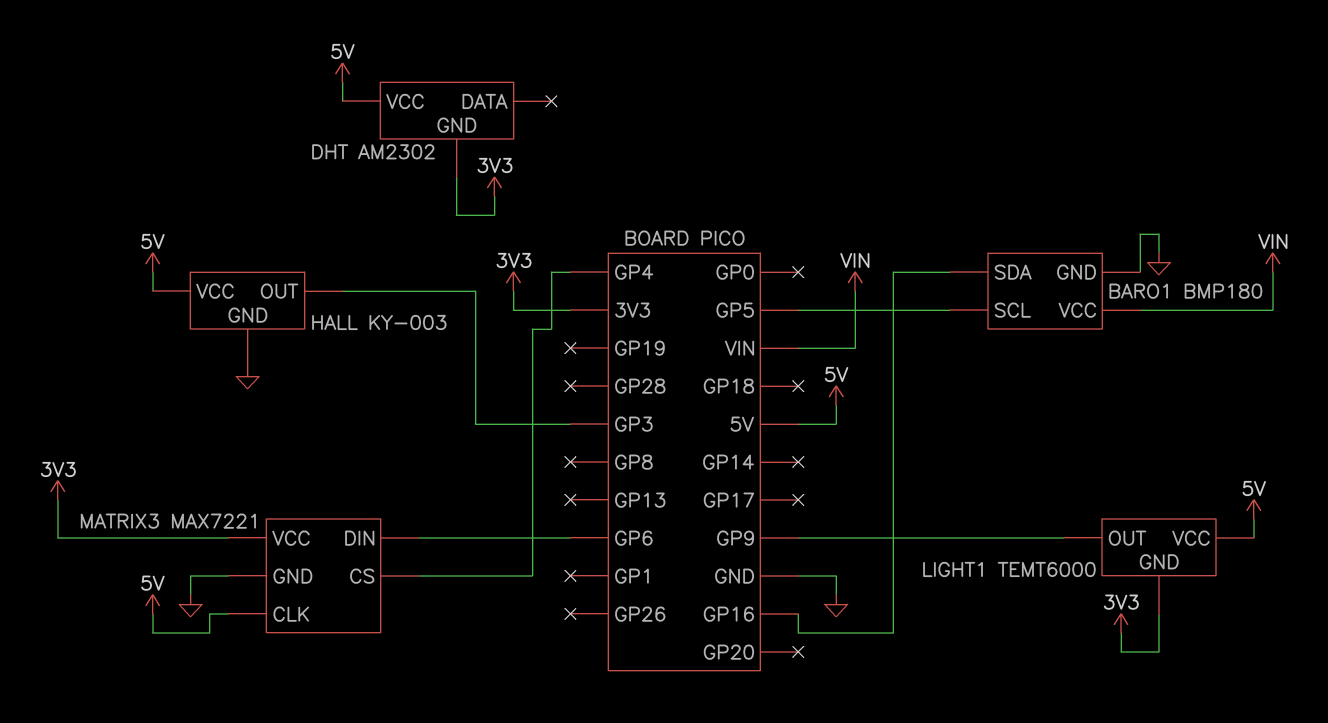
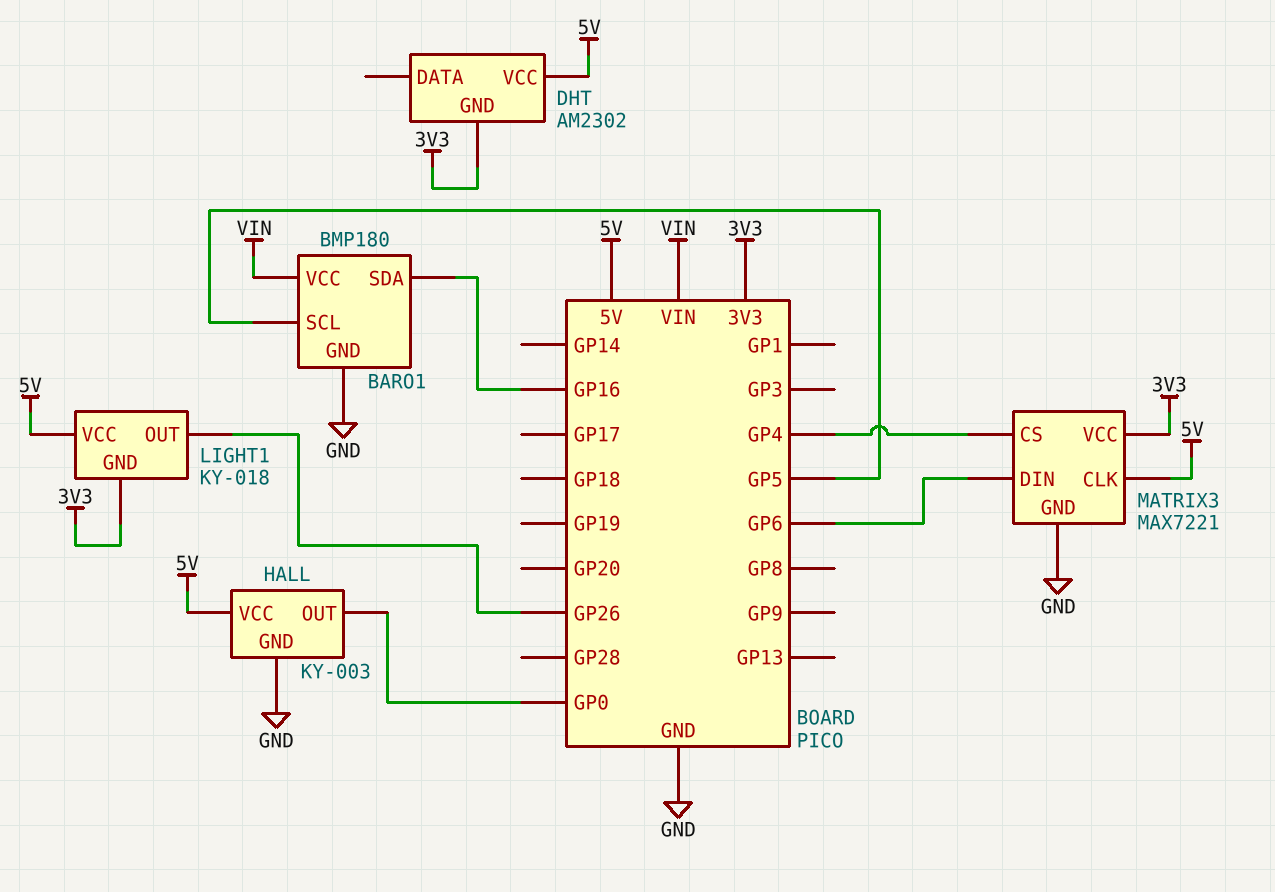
HALL pin OUT: GP3 -> GP0
LIGHT1: TEMT6000 -> KY-018
LIGHT1 pin OUT: GP9 -> GP26

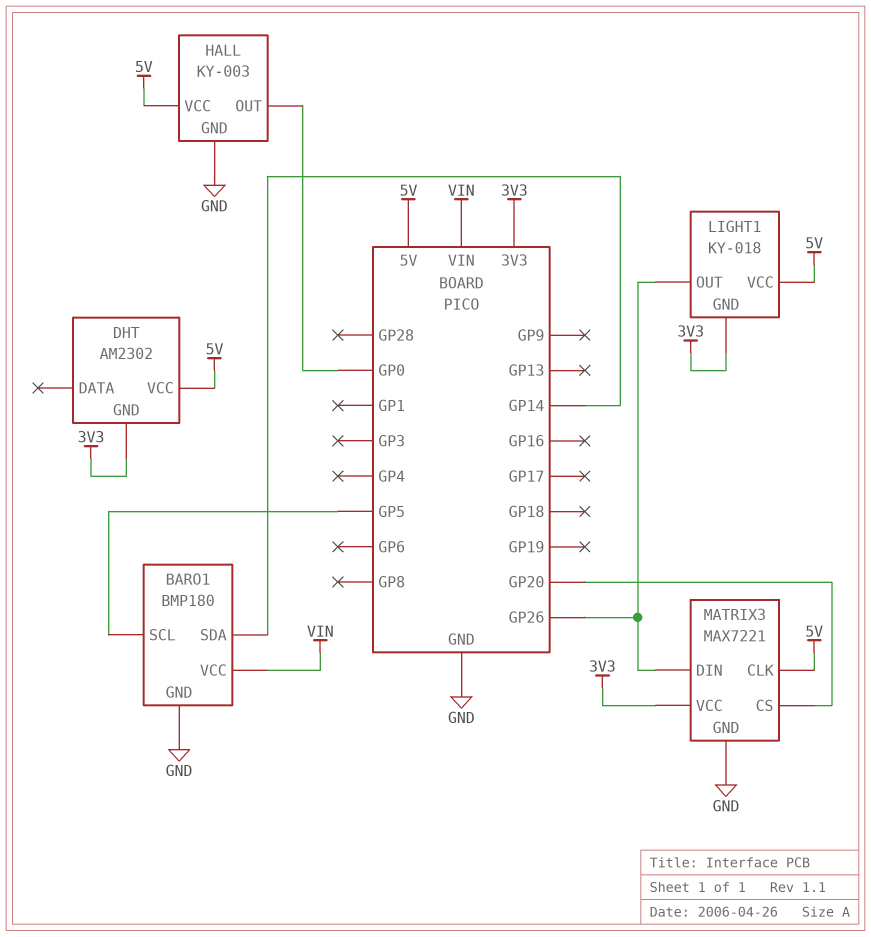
BARO1 pin SDA: GP16 -> GP14
MATRIX3 pin CS: GP4 -> GP20
MATRIX3 pin DIN: GP6 -> GP26

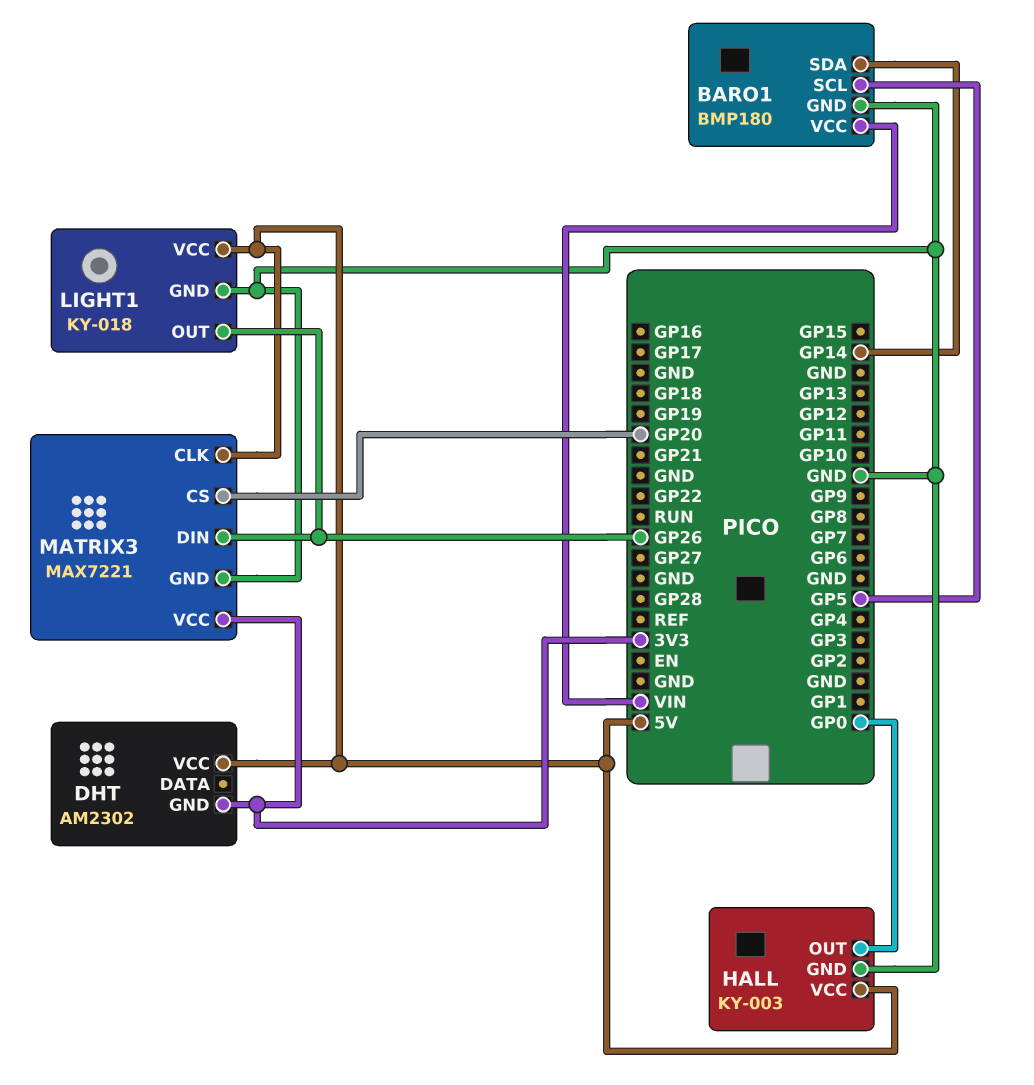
LIGHT1 pin GND: 3V3 -> GND

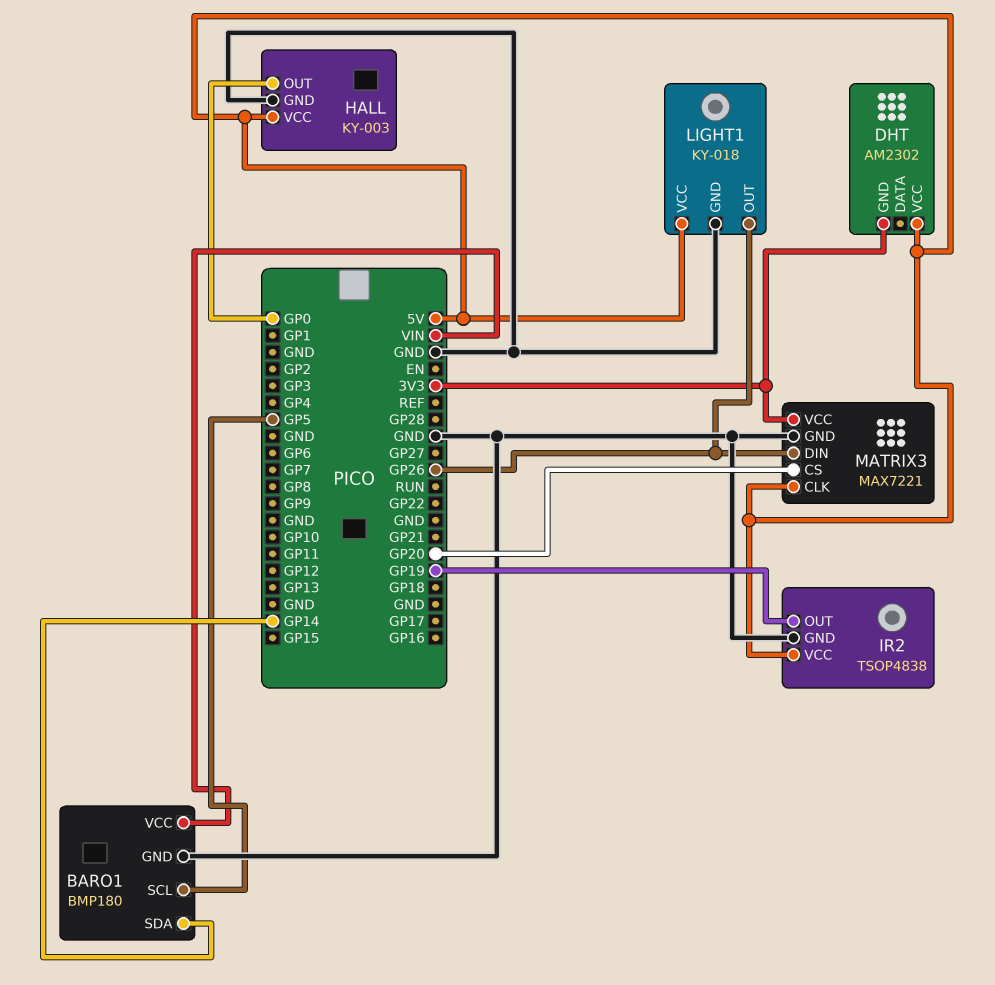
IR2: none -> TSOP4838
IR2 pin GND: none -> GND
IR2 pin OUT: none -> GP19
IR2 pin VCC: none -> 5V

